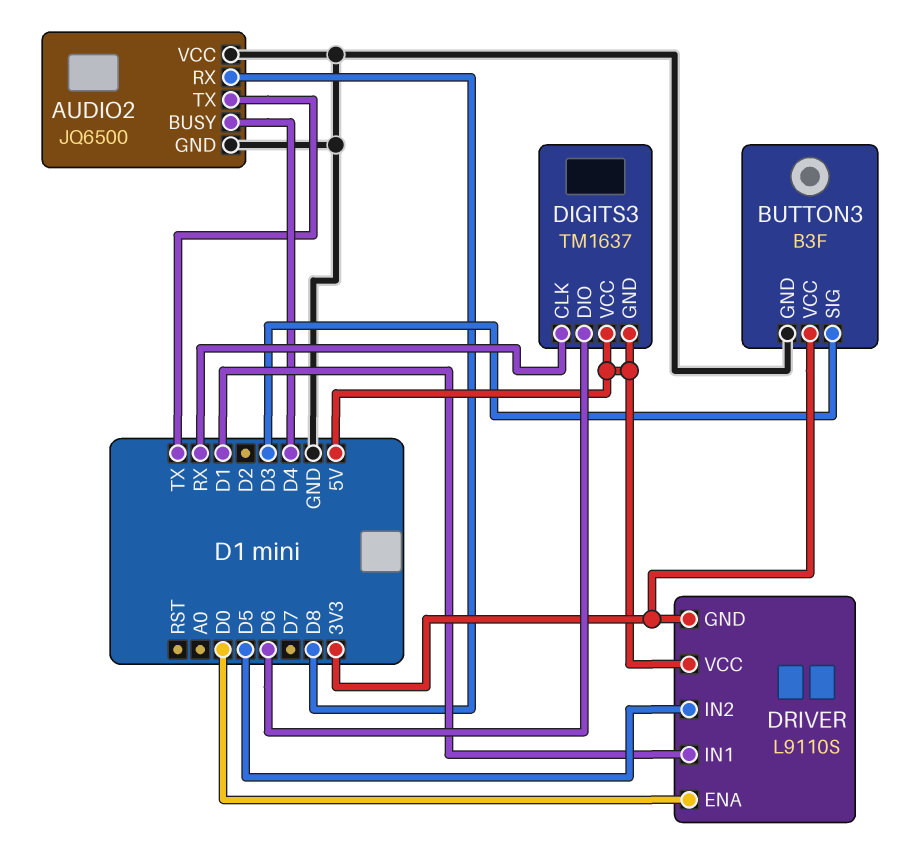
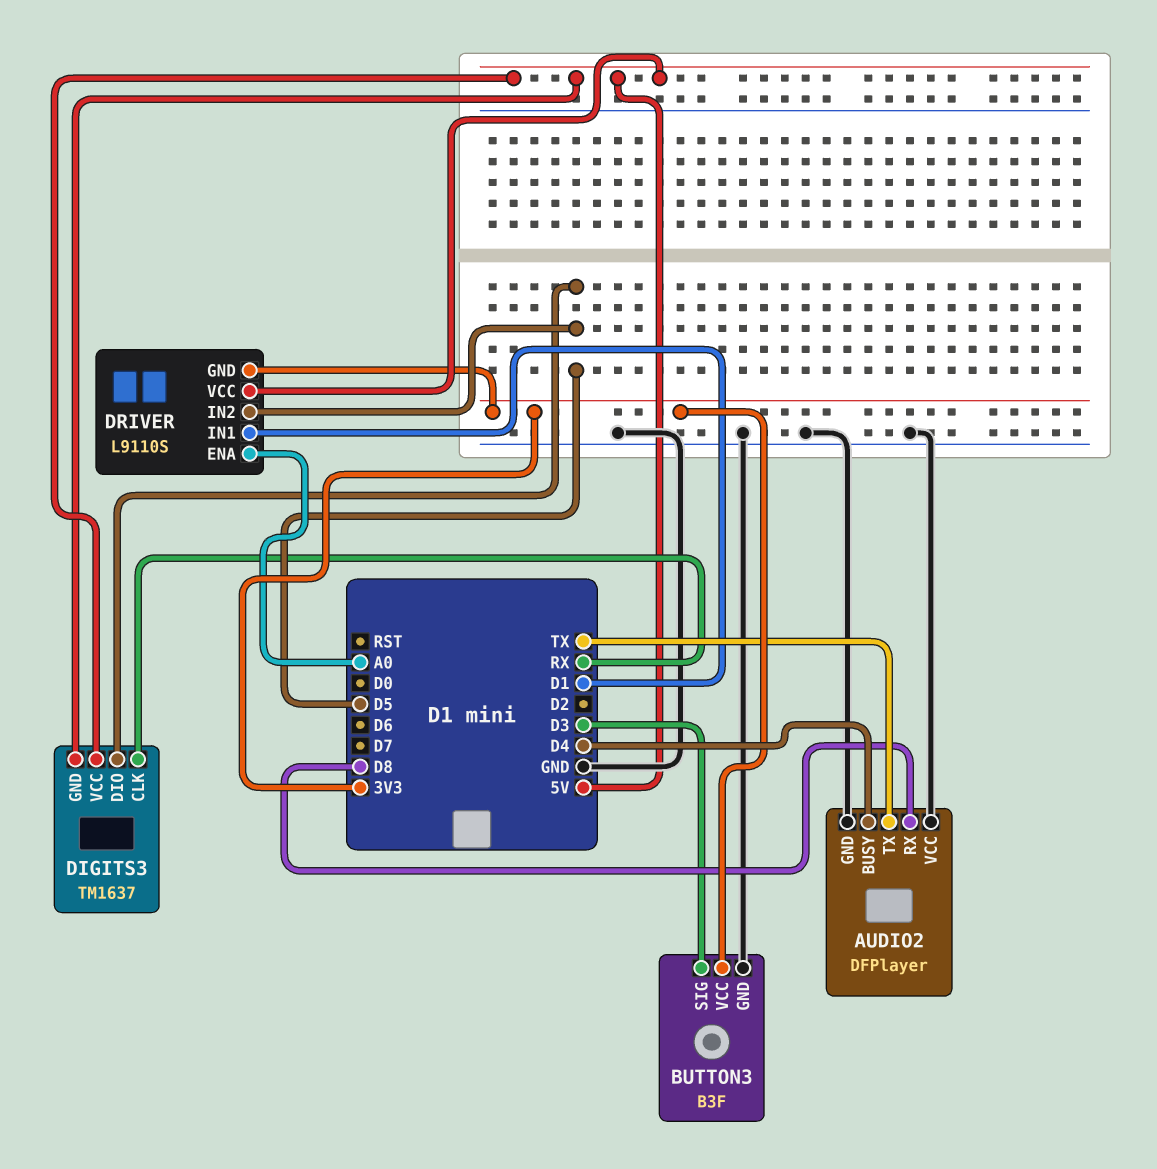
AUDIO2: JQ6500 -> DFPlayer
DIGITS3 pin DIO: D6 -> D5
DRIVER pin ENA: D0 -> A0

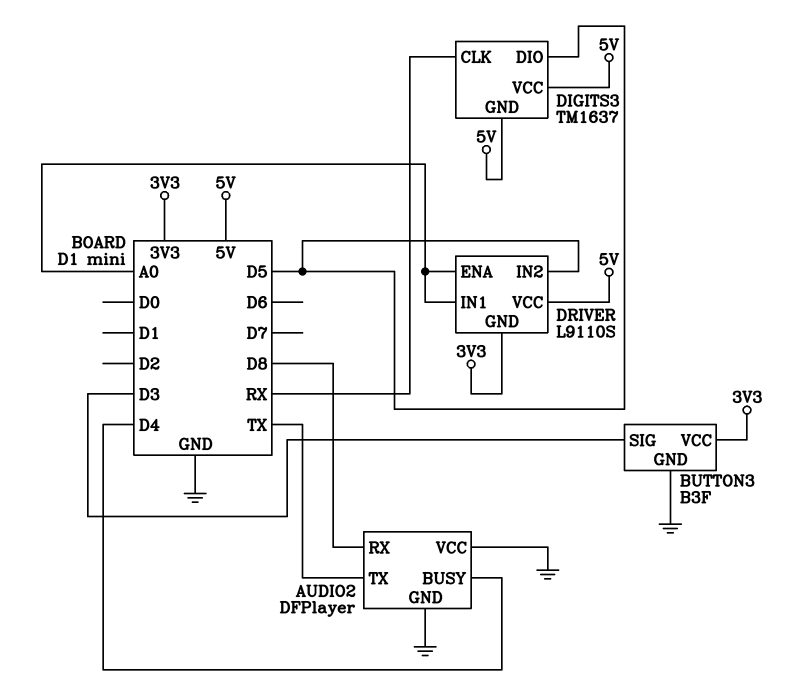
DRIVER pin IN1: D1 -> A0

